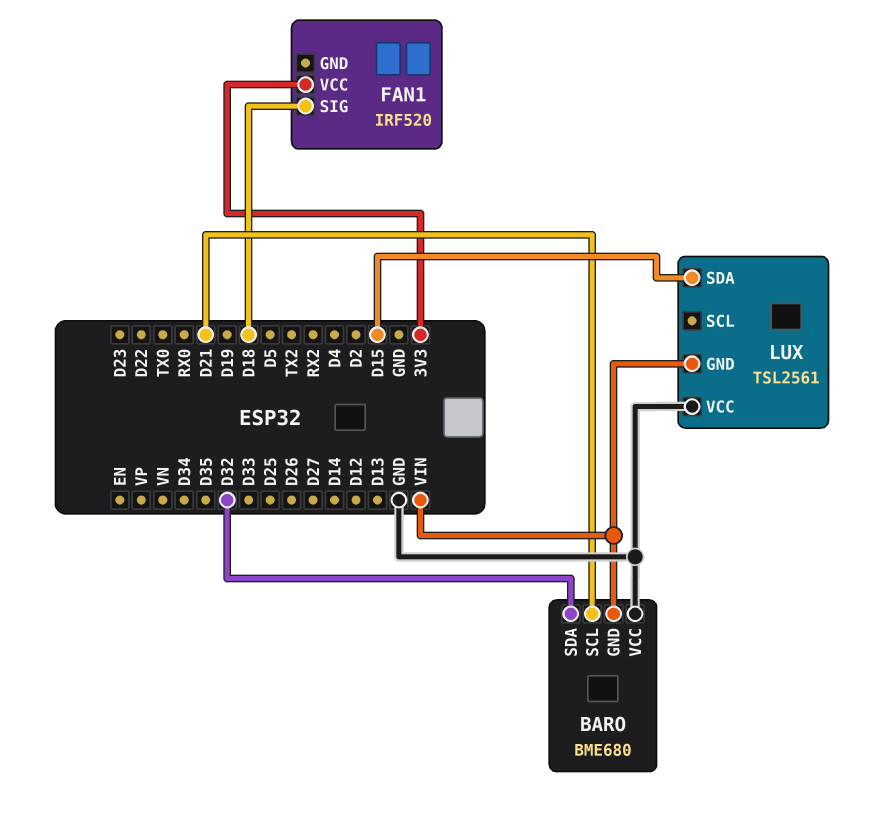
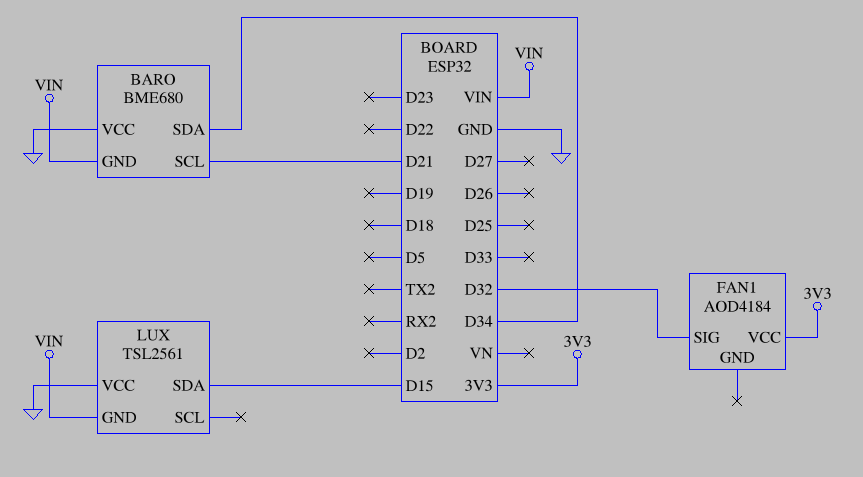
BARO pin SDA: D32 -> D34
FAN1: IRF520 -> AOD4184
FAN1 pin SIG: D18 -> D32

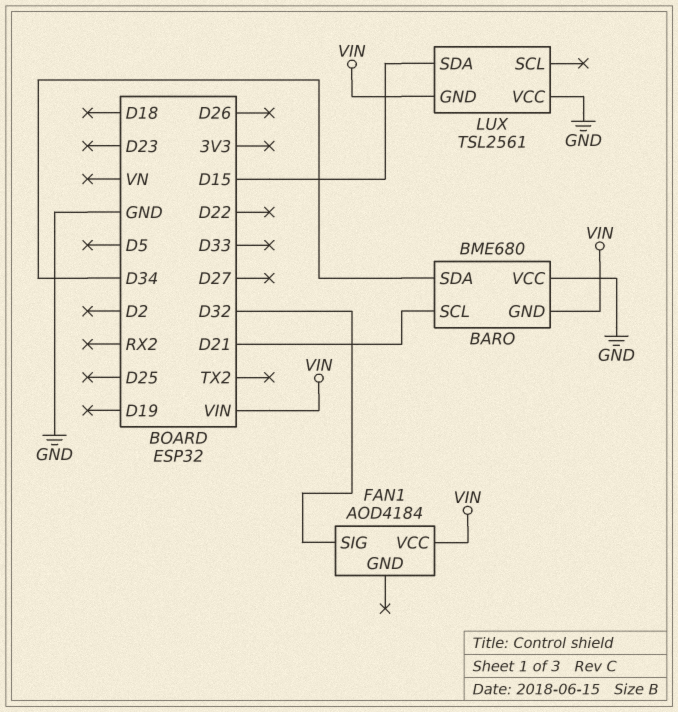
FAN1 pin VCC: 3V3 -> VIN

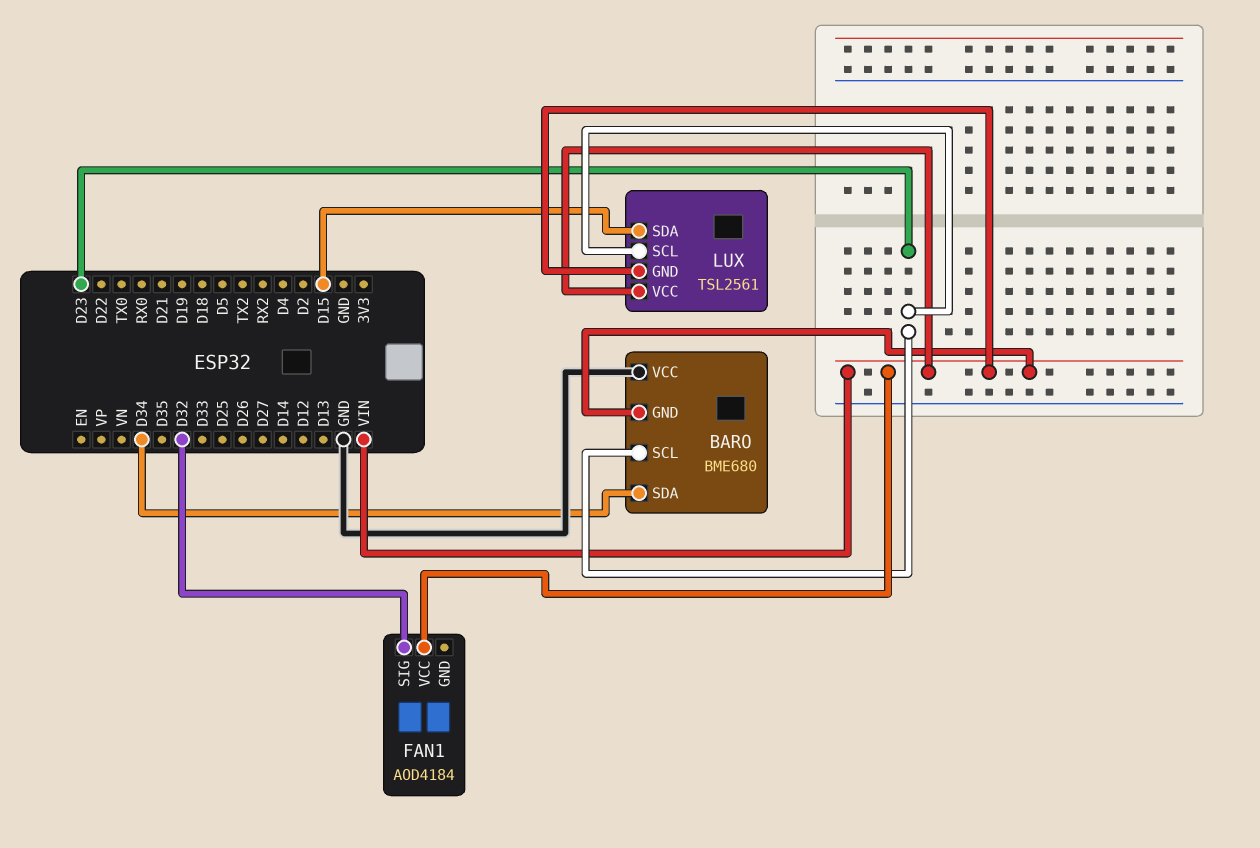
BARO pin SCL: D21 -> D23
LUX pin SCL: none -> D23
LUX pin VCC: GND -> VIN

